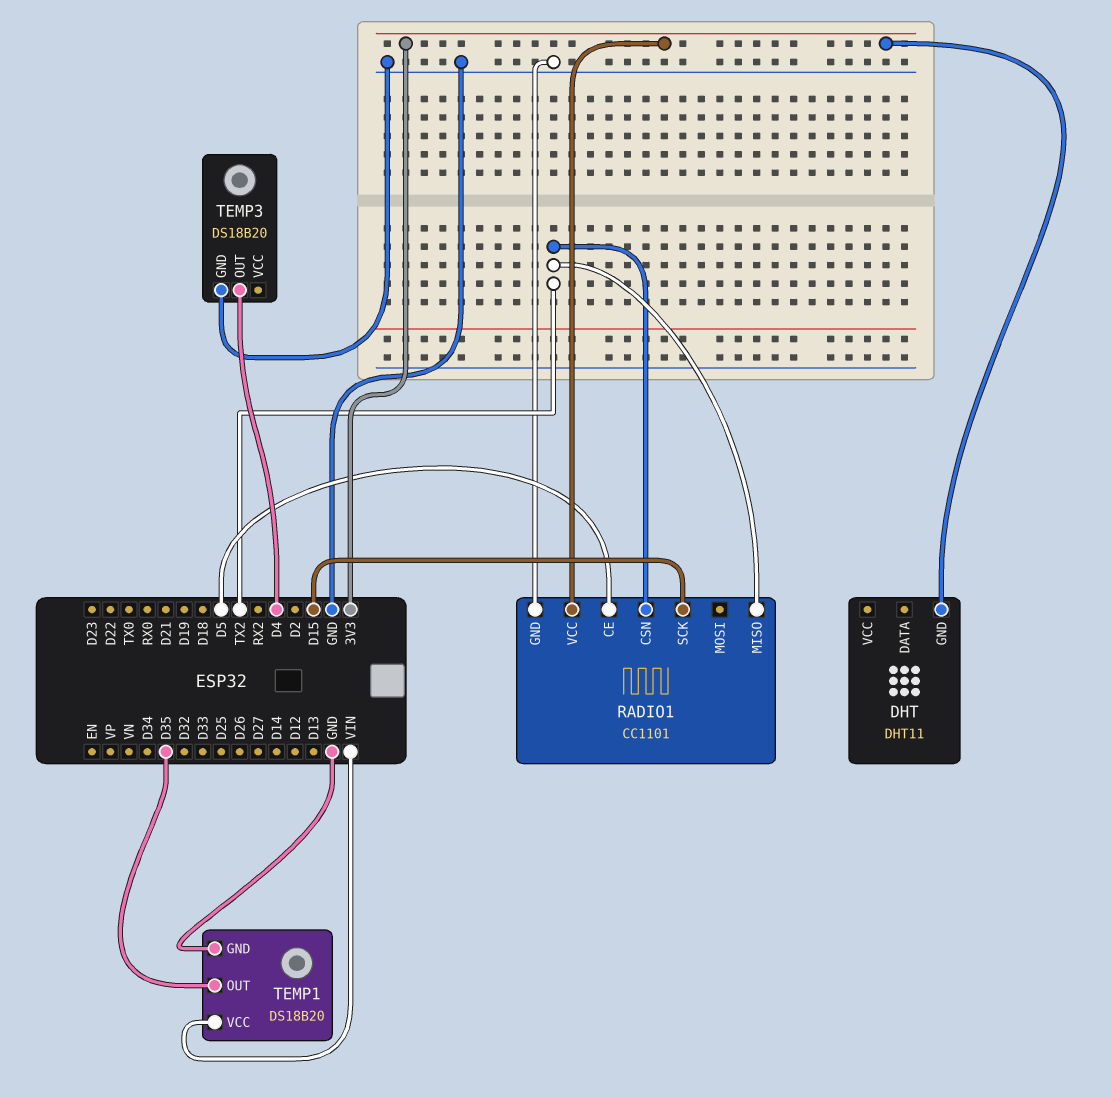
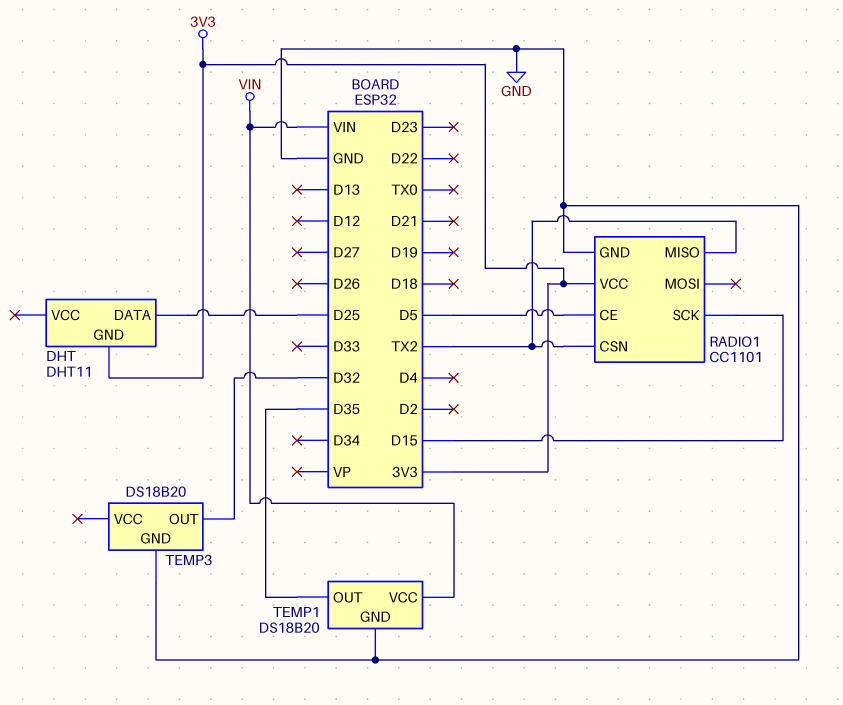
DHT pin DATA: none -> D25
TEMP3 pin OUT: D4 -> D32

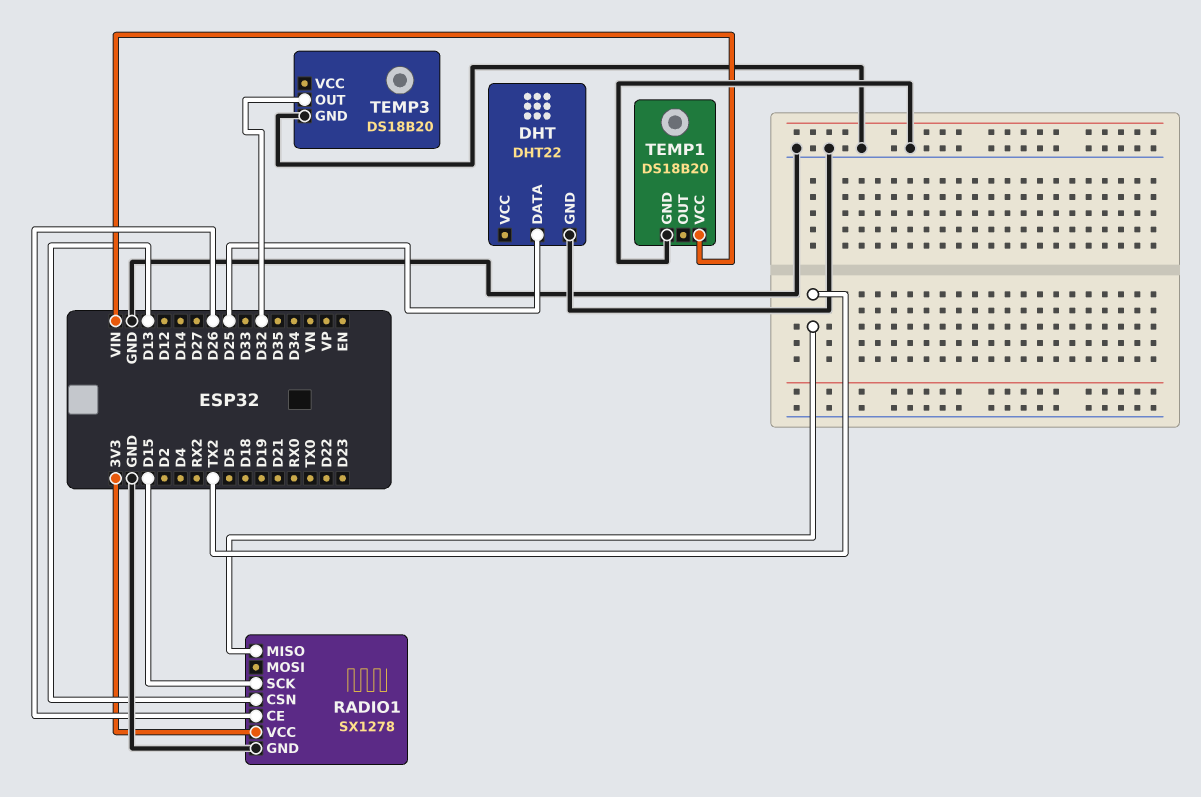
DHT: DHT11 -> DHT22
DHT pin GND: 3V3 -> GND
RADIO1: CC1101 -> SX1278
RADIO1 pin CE: D5 -> D26
RADIO1 pin CSN: TX2 -> D13
TEMP1 pin OUT: D35 -> none

